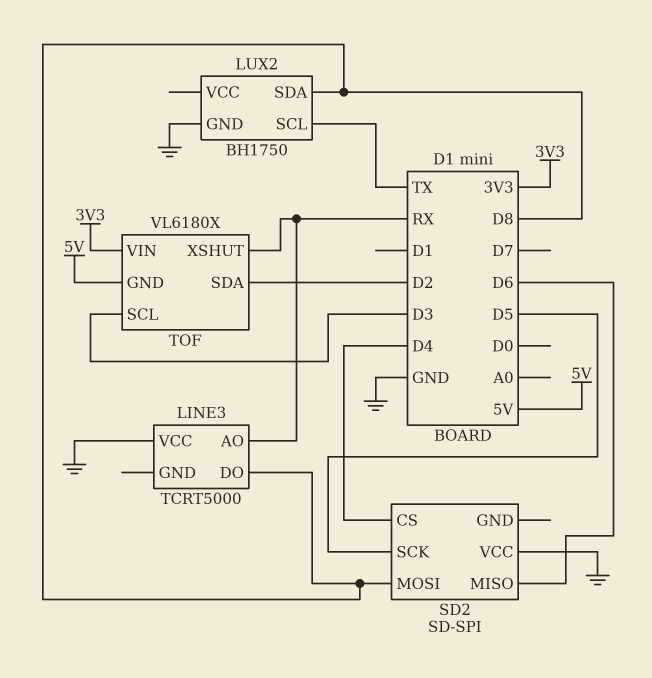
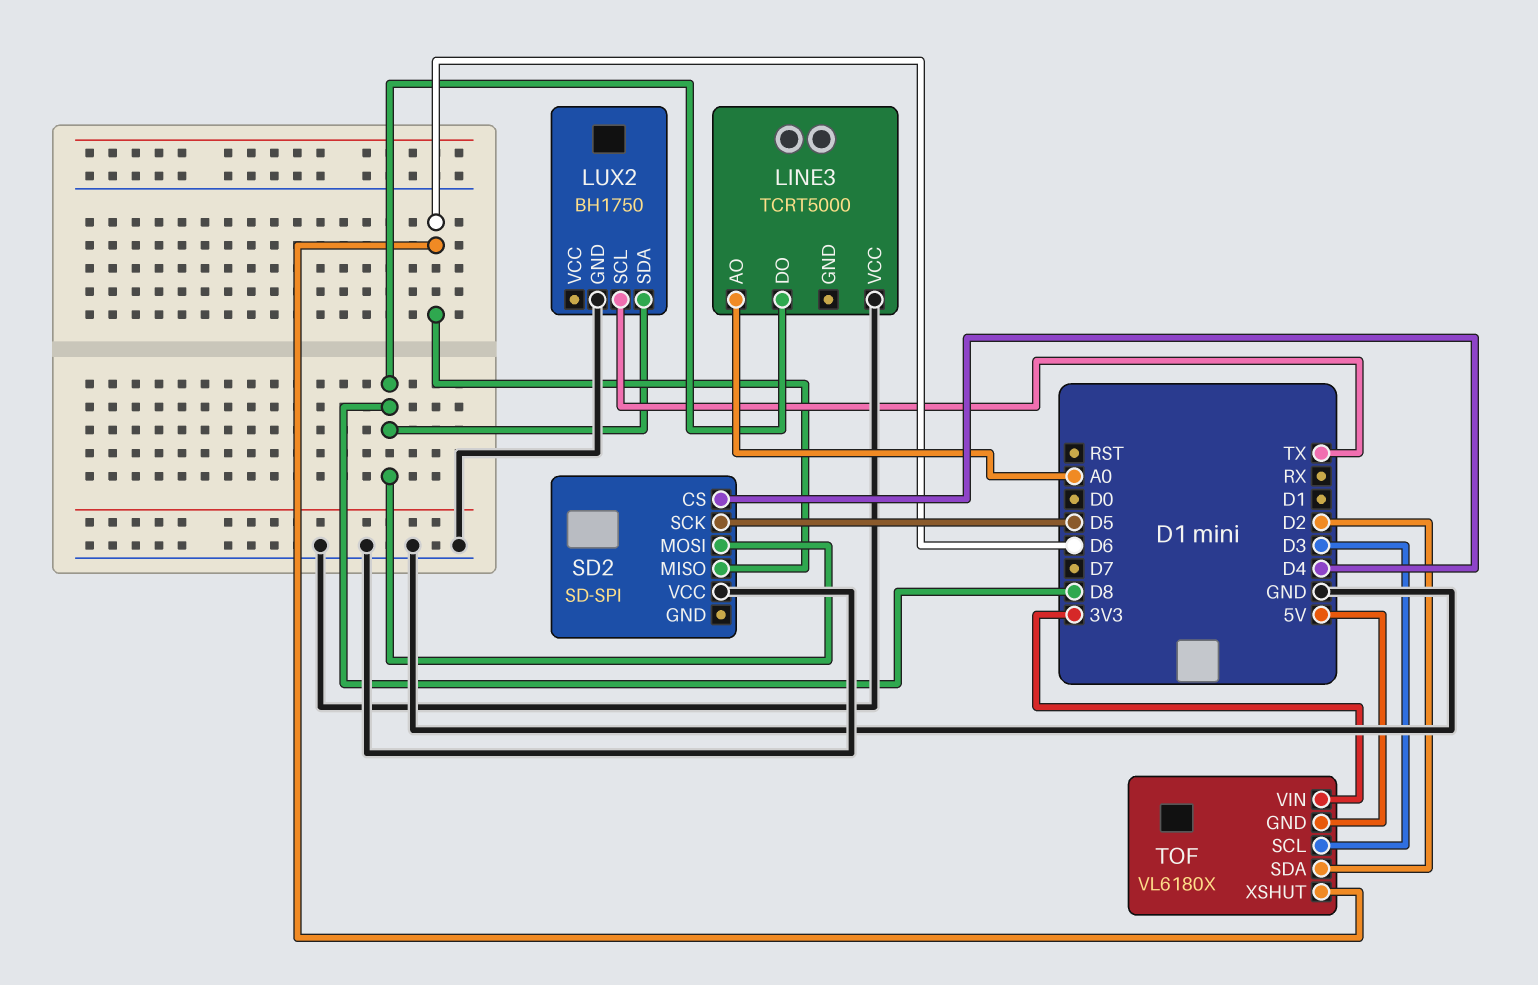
LINE3 pin AO: RX -> A0
TOF pin XSHUT: RX -> D6

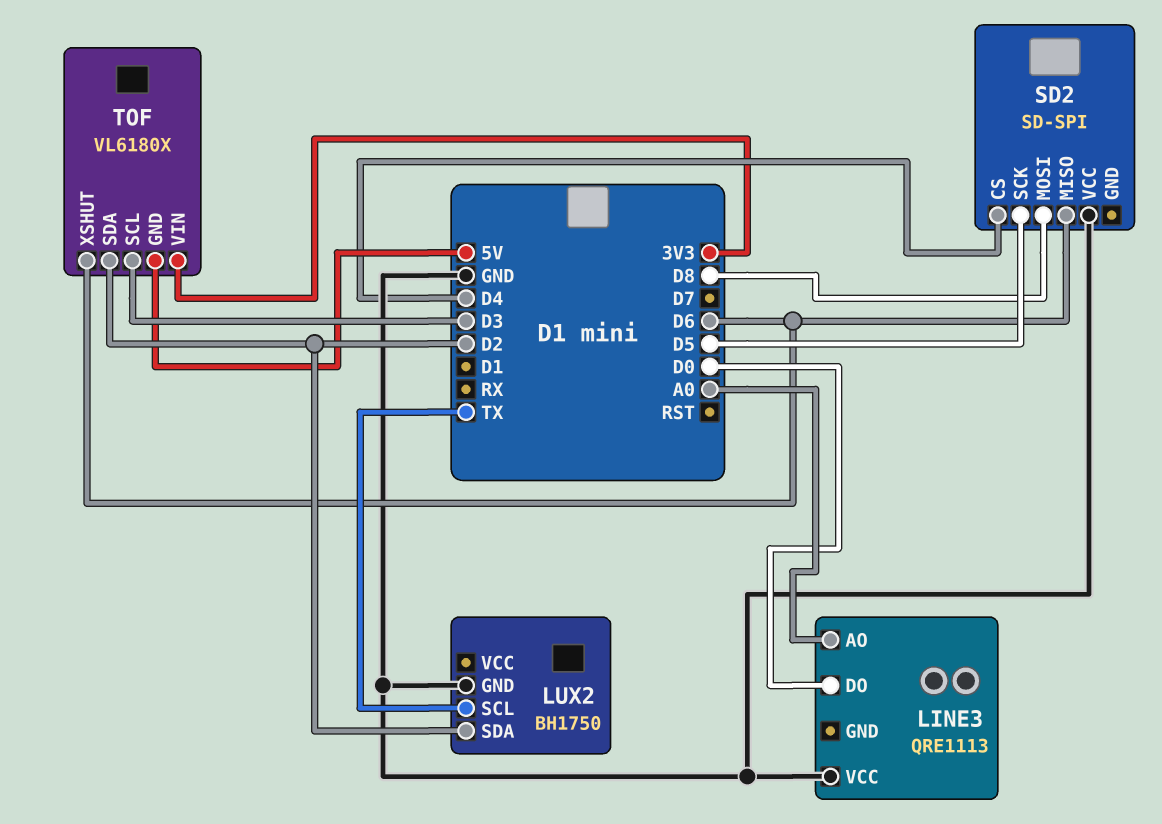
LINE3: TCRT5000 -> QRE1113
LINE3 pin DO: D8 -> D0
LUX2 pin SDA: D8 -> D2

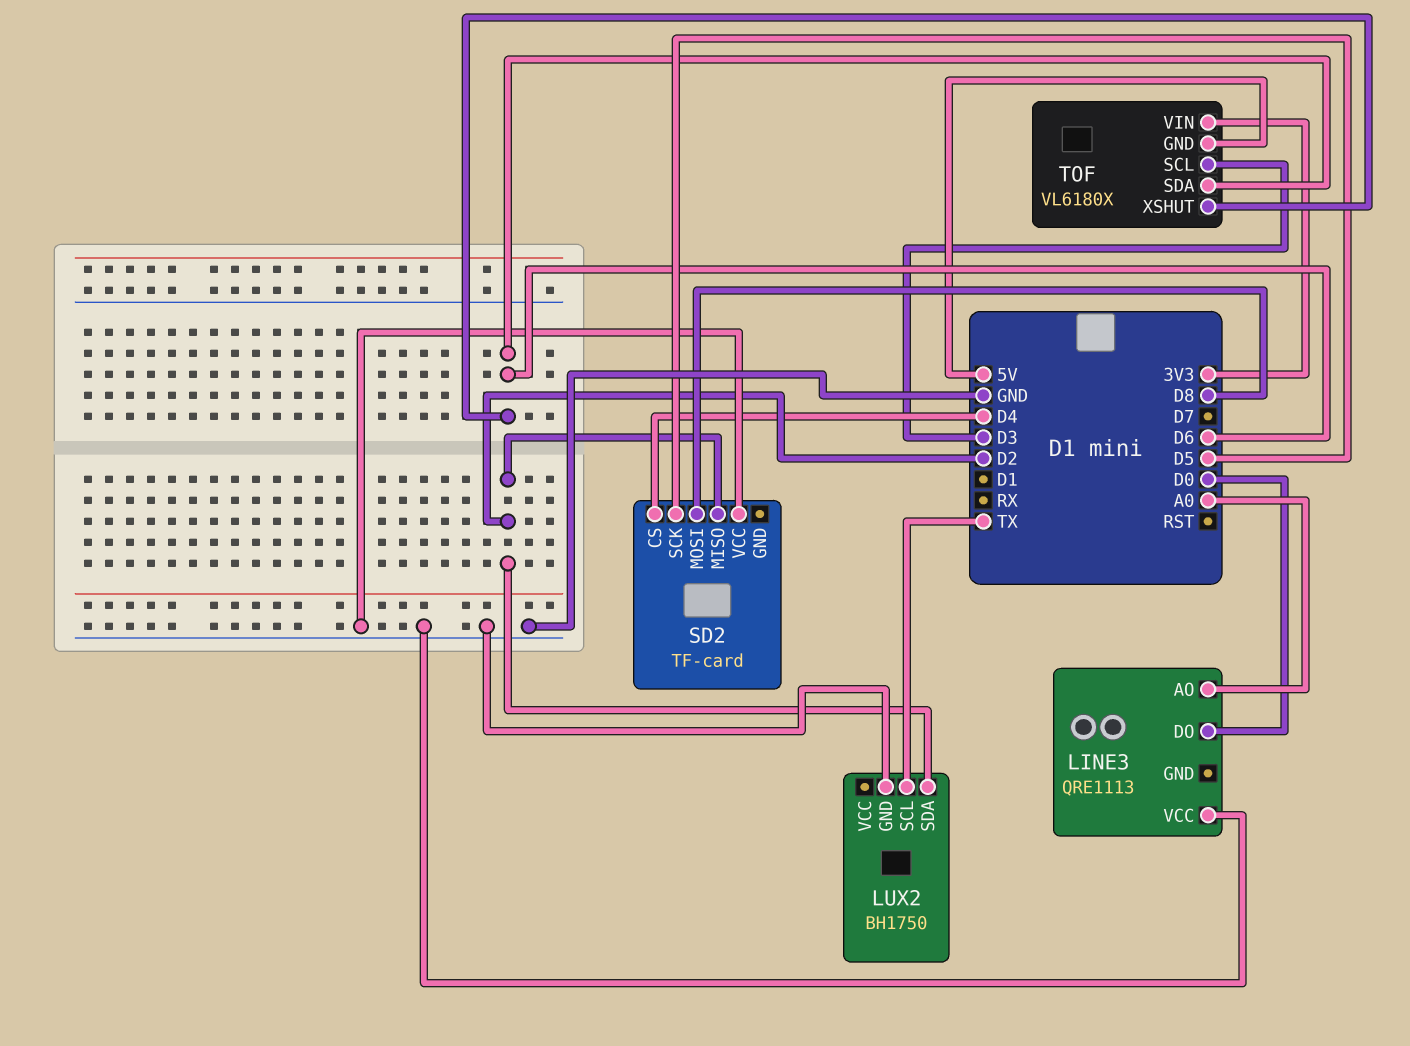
SD2: SD-SPI -> TF-card
SD2 pin MISO: D6 -> D2
TOF pin SDA: D2 -> D6

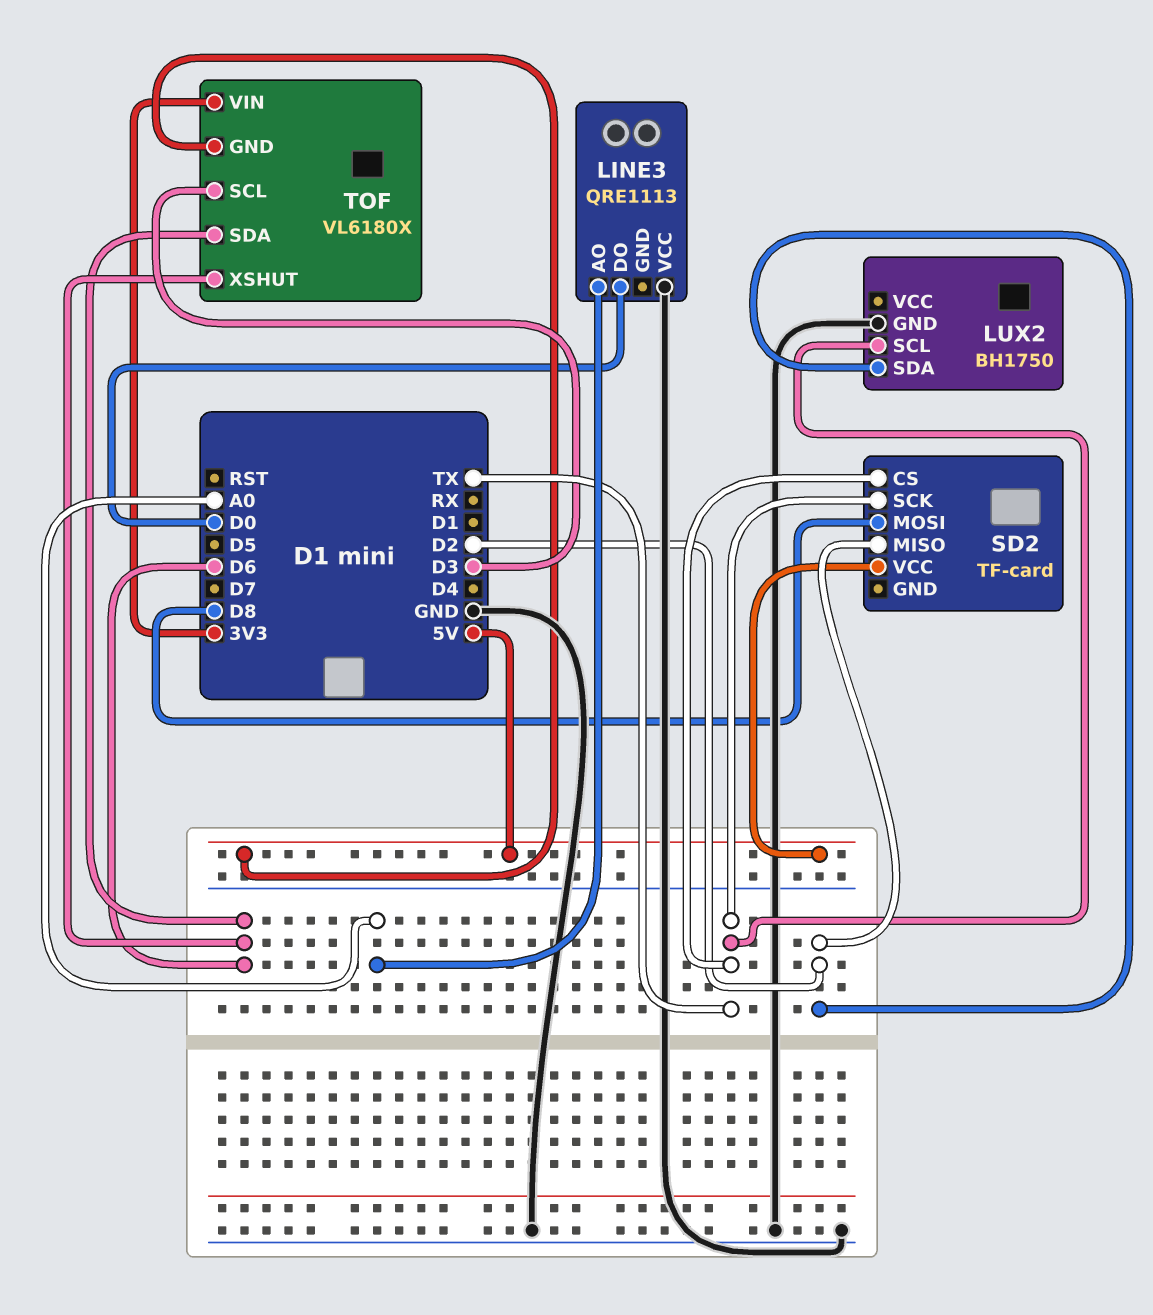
SD2 pin CS: D4 -> TX
SD2 pin SCK: D5 -> TX
SD2 pin VCC: GND -> 5V

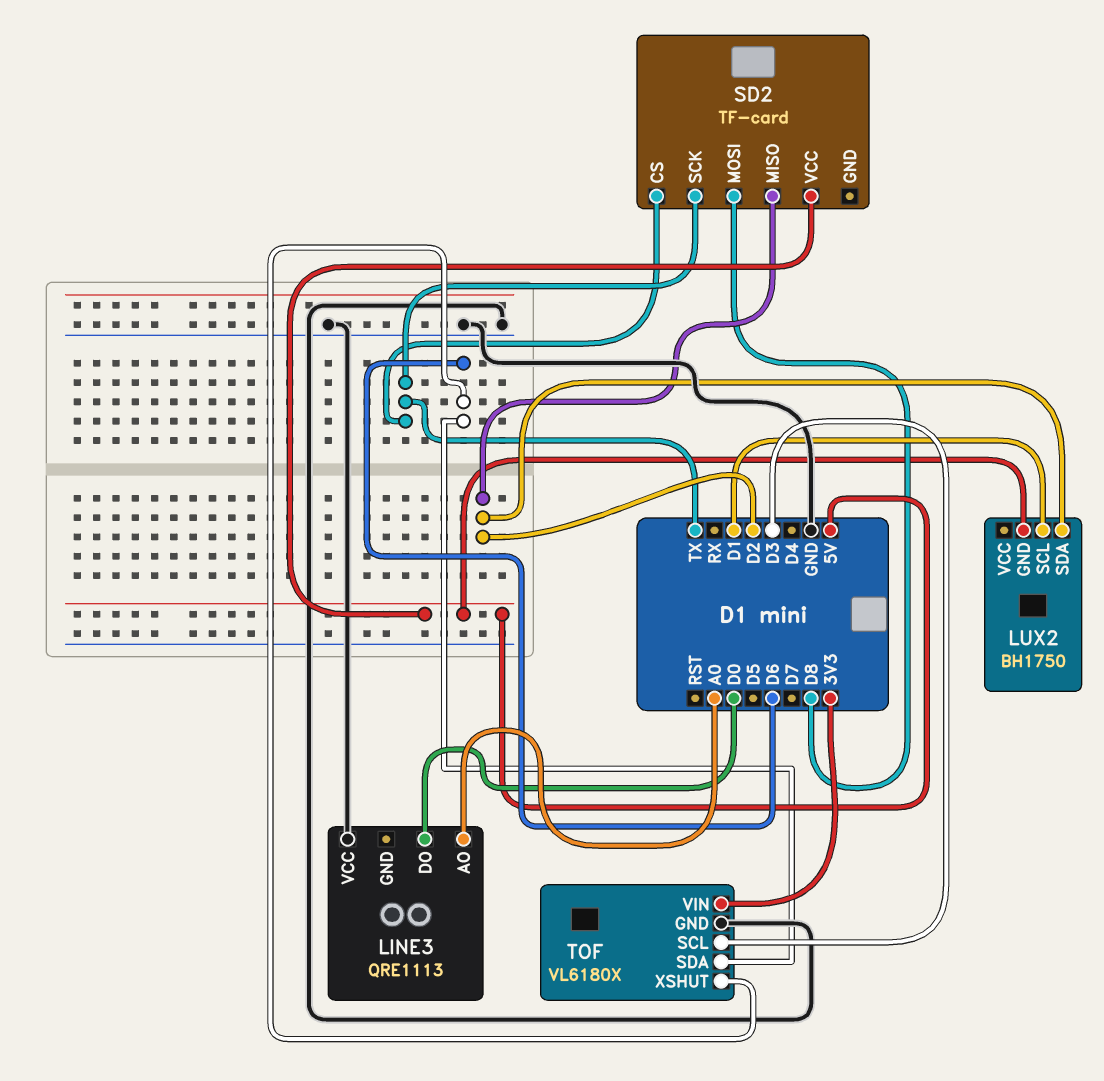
LUX2 pin GND: GND -> 5V
LUX2 pin SCL: TX -> D1
TOF pin GND: 5V -> GND

